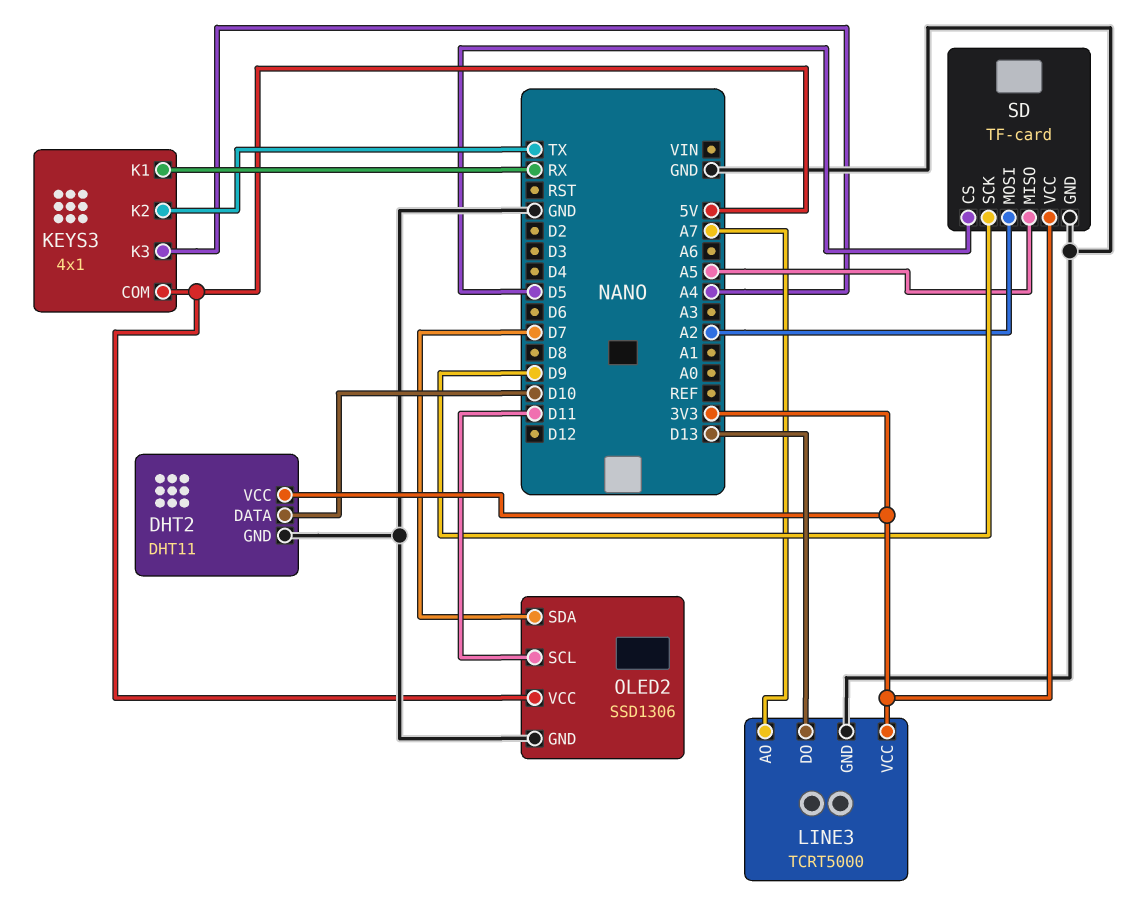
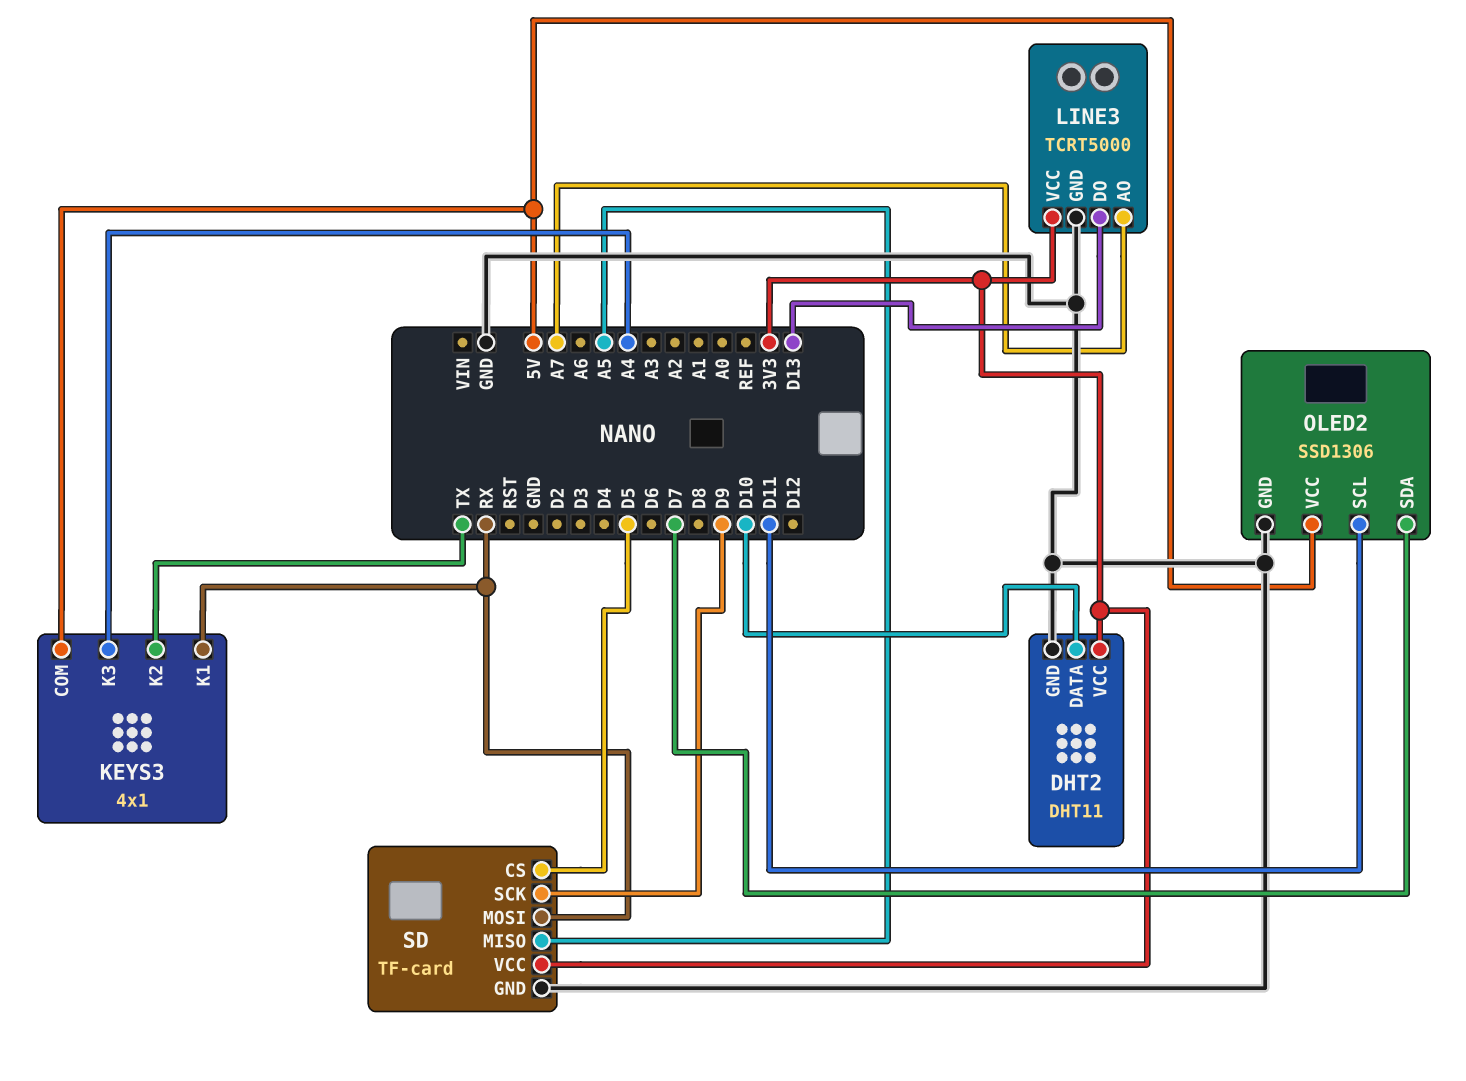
SD pin MOSI: A2 -> RX

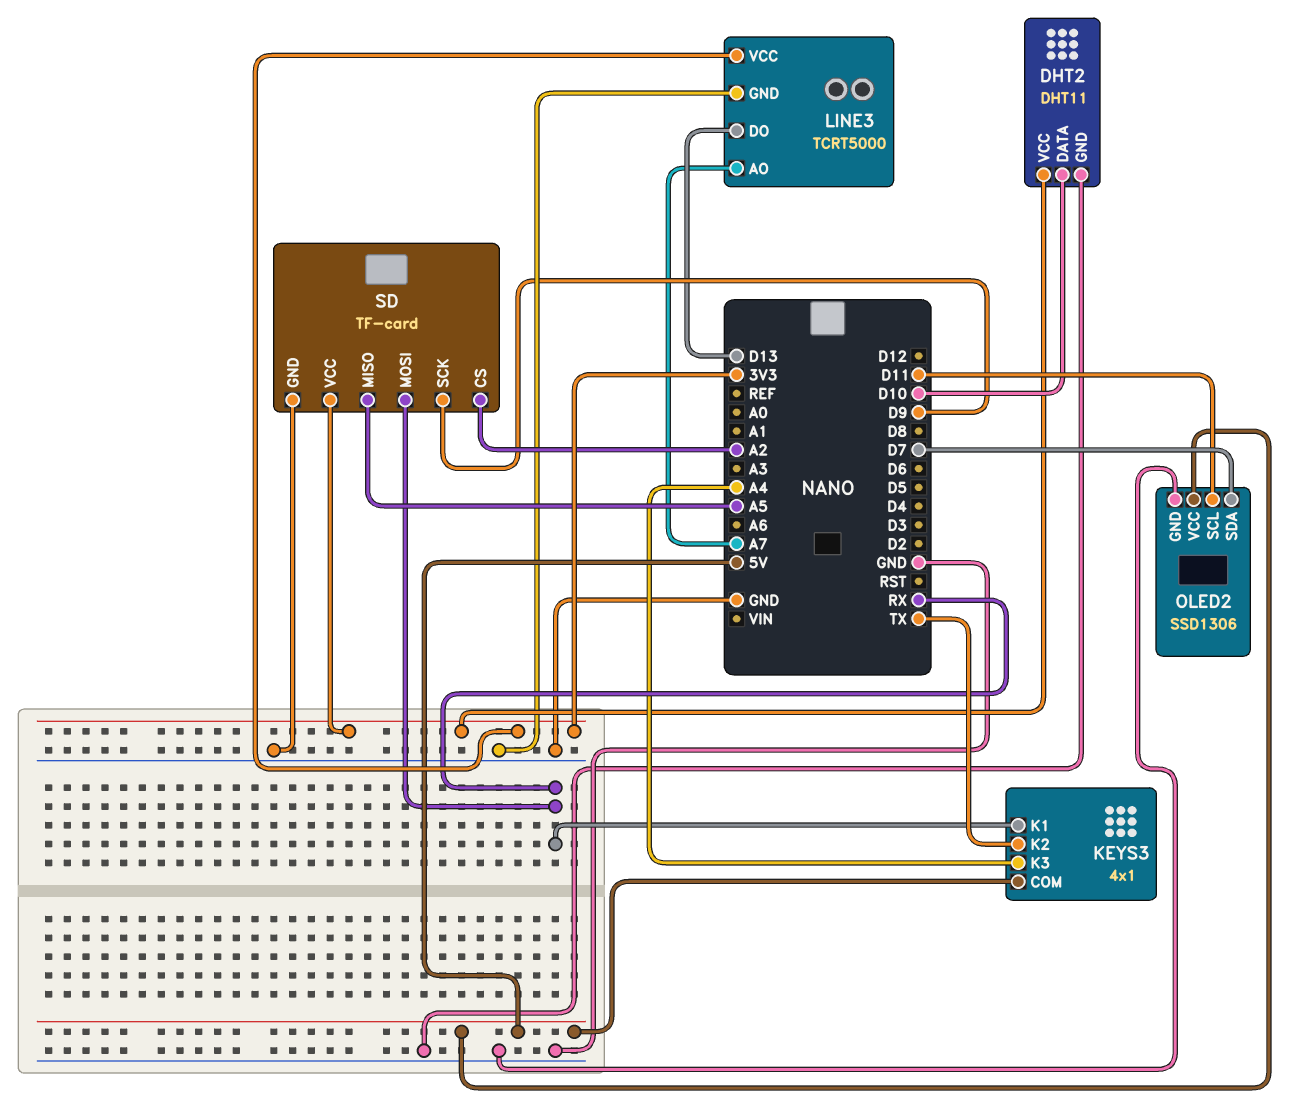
SD pin CS: D5 -> A2

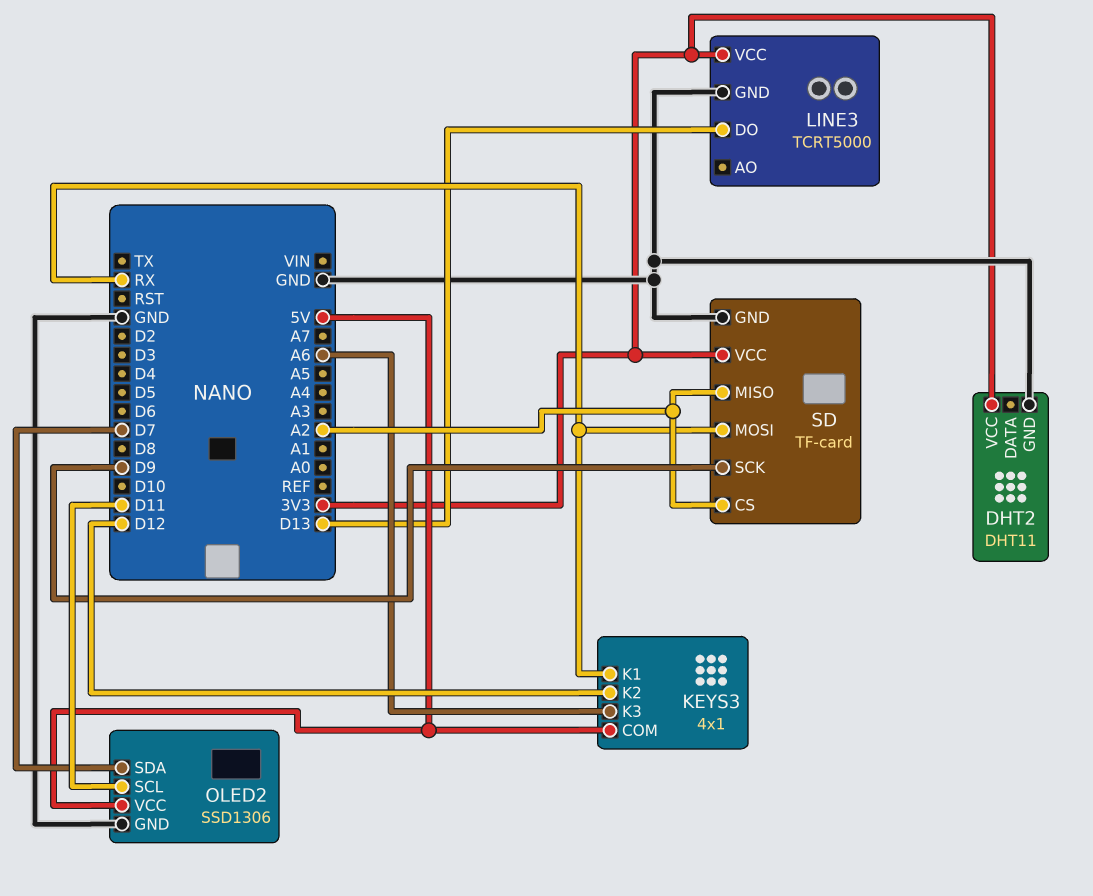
DHT2 pin DATA: D10 -> none
KEYS3 pin K2: TX -> D12
KEYS3 pin K3: A4 -> A6
LINE3 pin AO: A7 -> none
SD pin MISO: A5 -> A2

